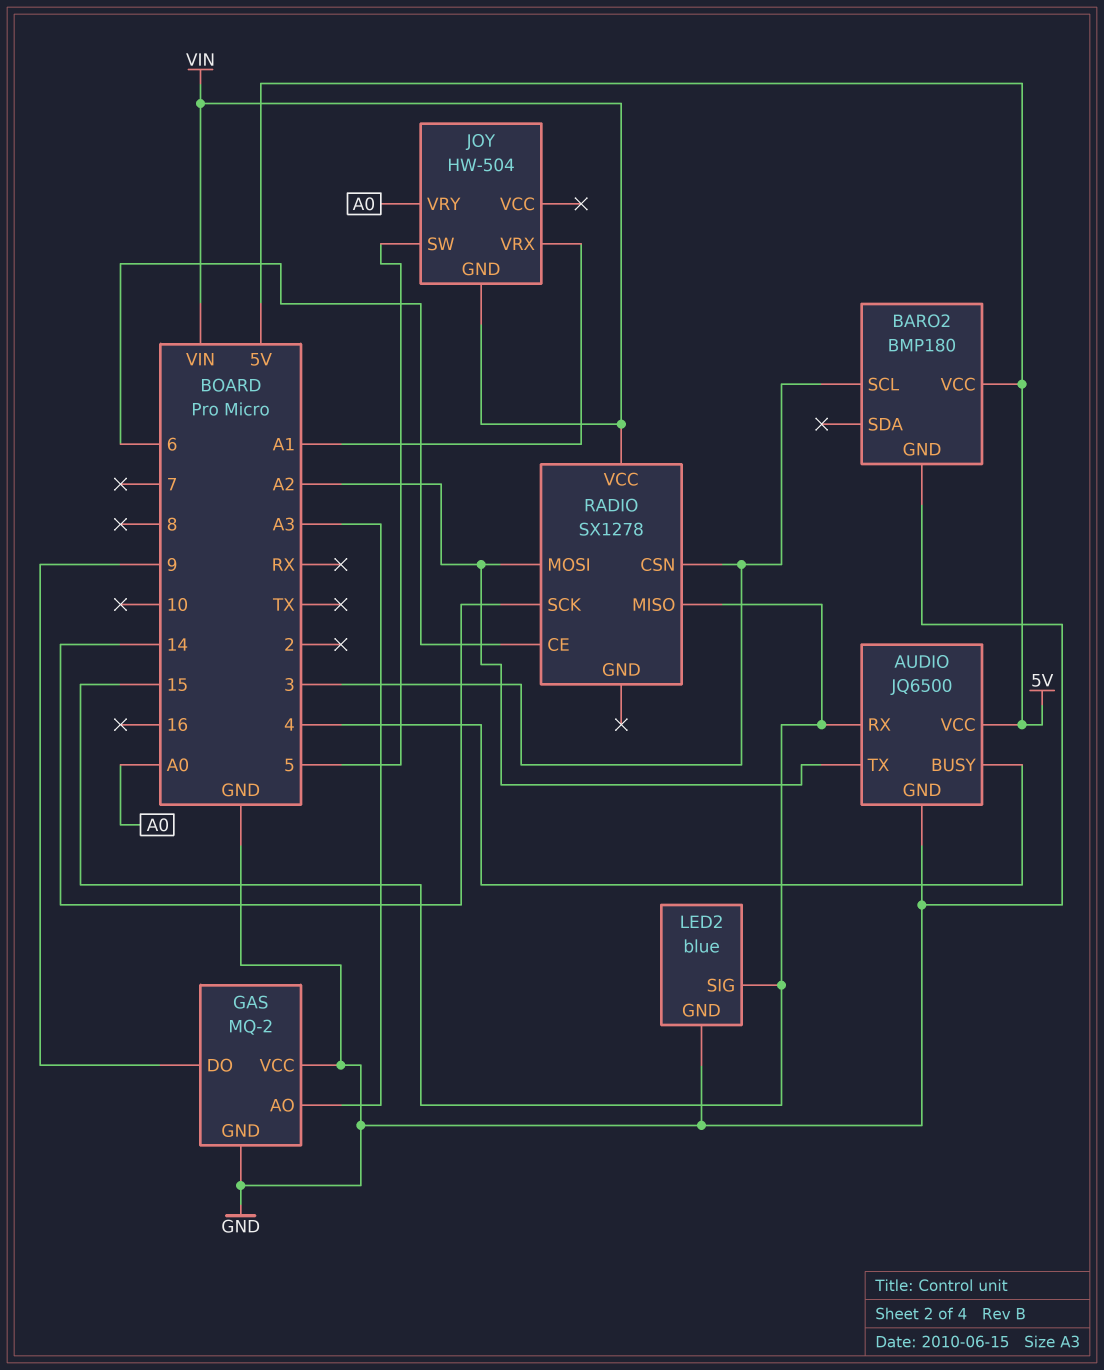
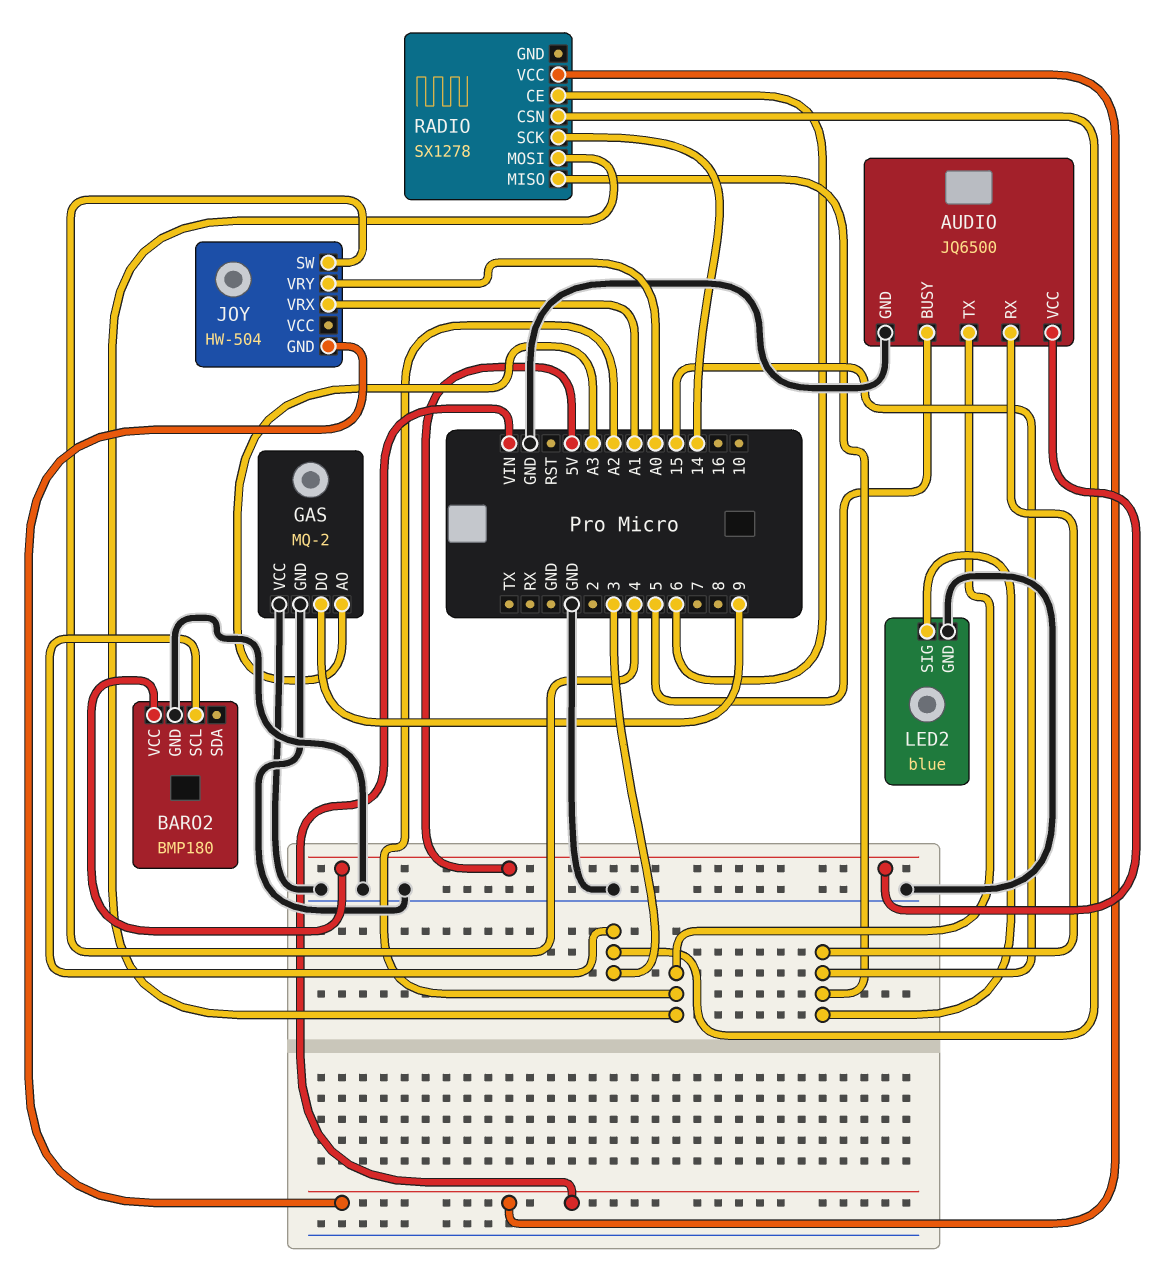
AUDIO pin BUSY: 4 -> 5
JOY pin SW: 5 -> 4

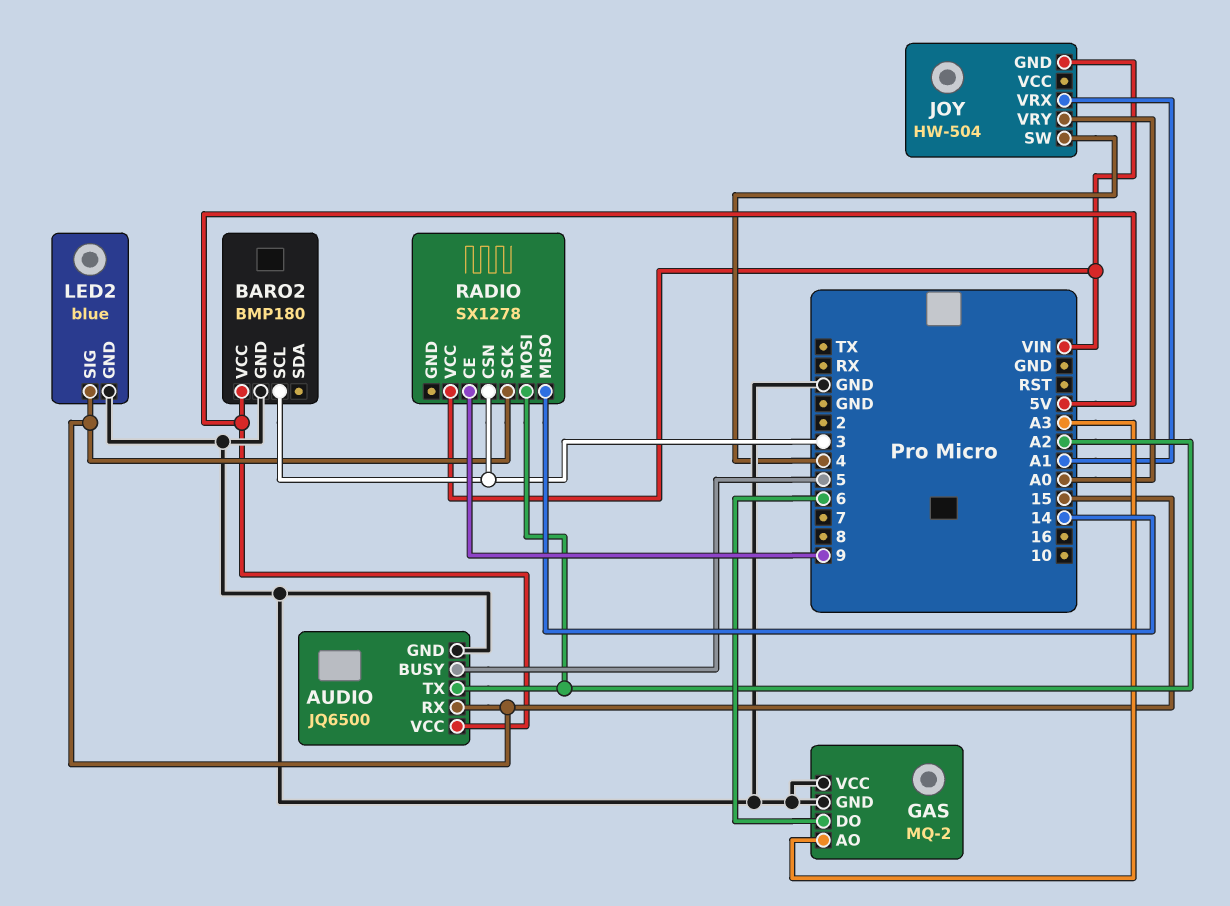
GAS pin DO: 9 -> 6
RADIO pin CE: 6 -> 9
RADIO pin MISO: 15 -> 14
RADIO pin SCK: 14 -> 15

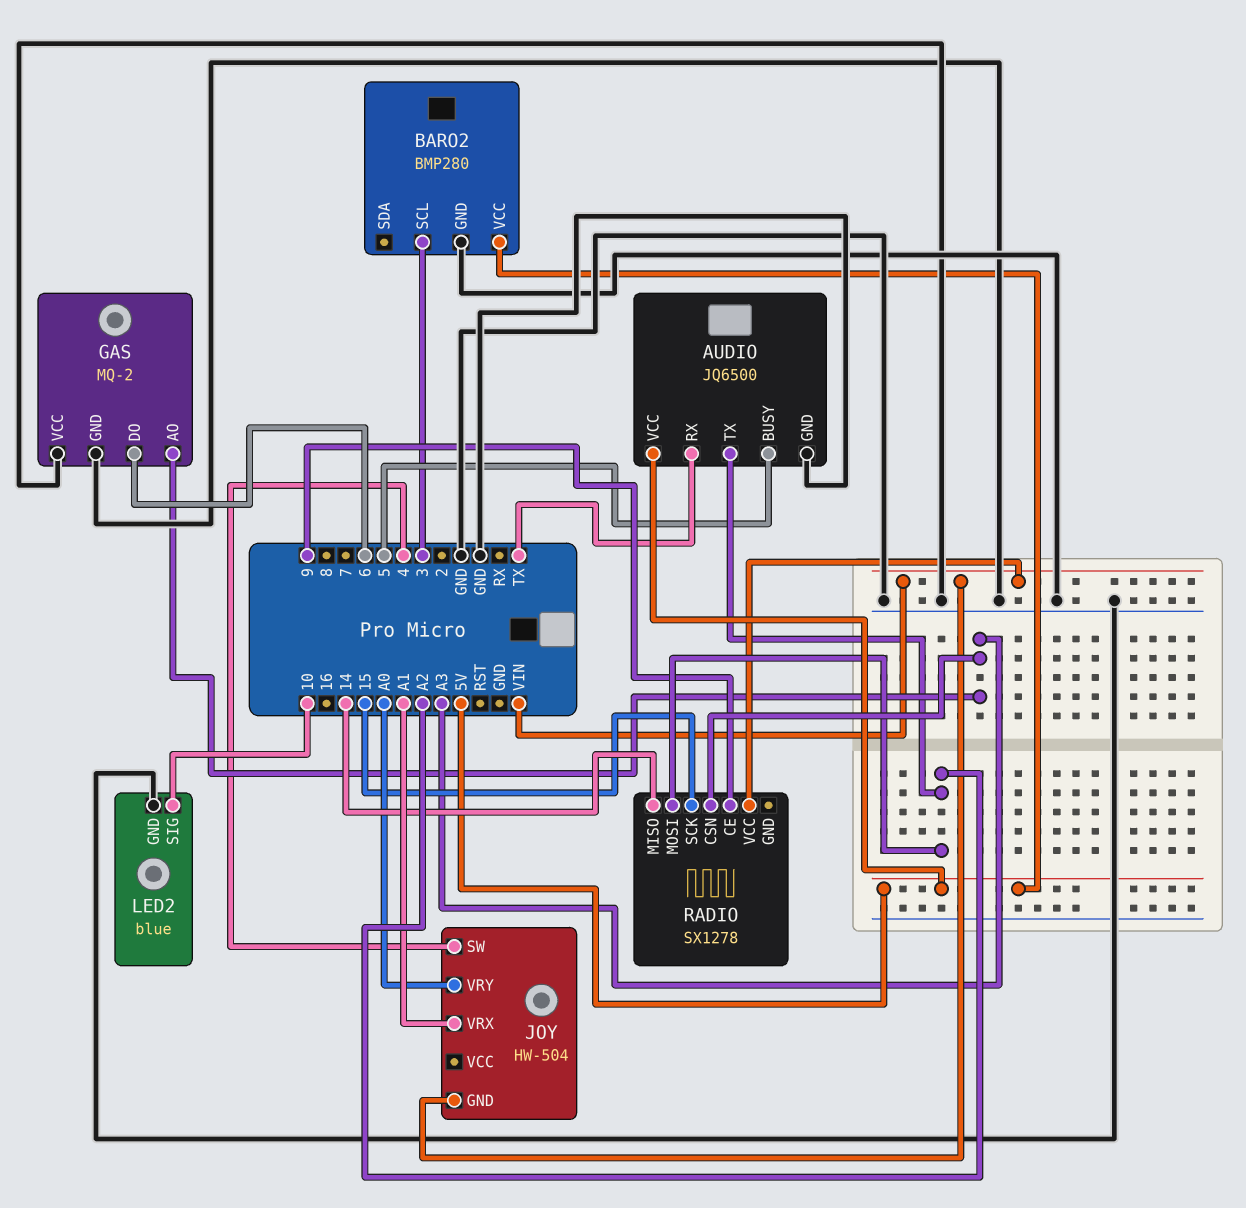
AUDIO pin RX: 15 -> TX
BARO2: BMP180 -> BMP280
LED2 pin SIG: 15 -> 10
RADIO pin CSN: 3 -> A3

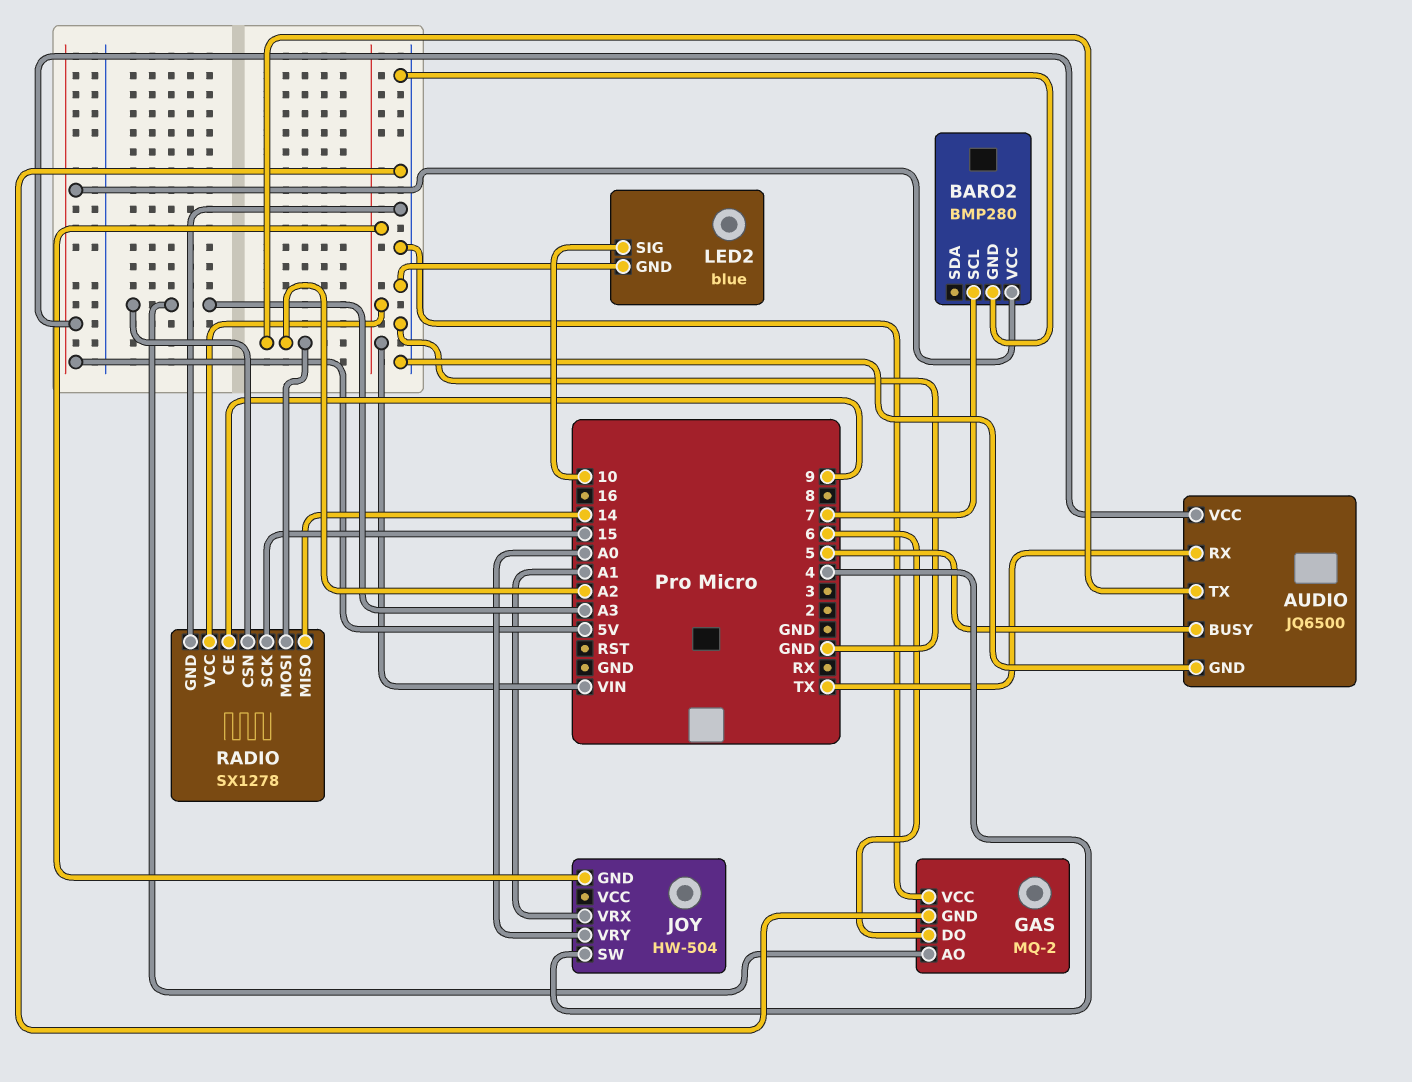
BARO2 pin SCL: 3 -> 7
RADIO pin GND: none -> GND

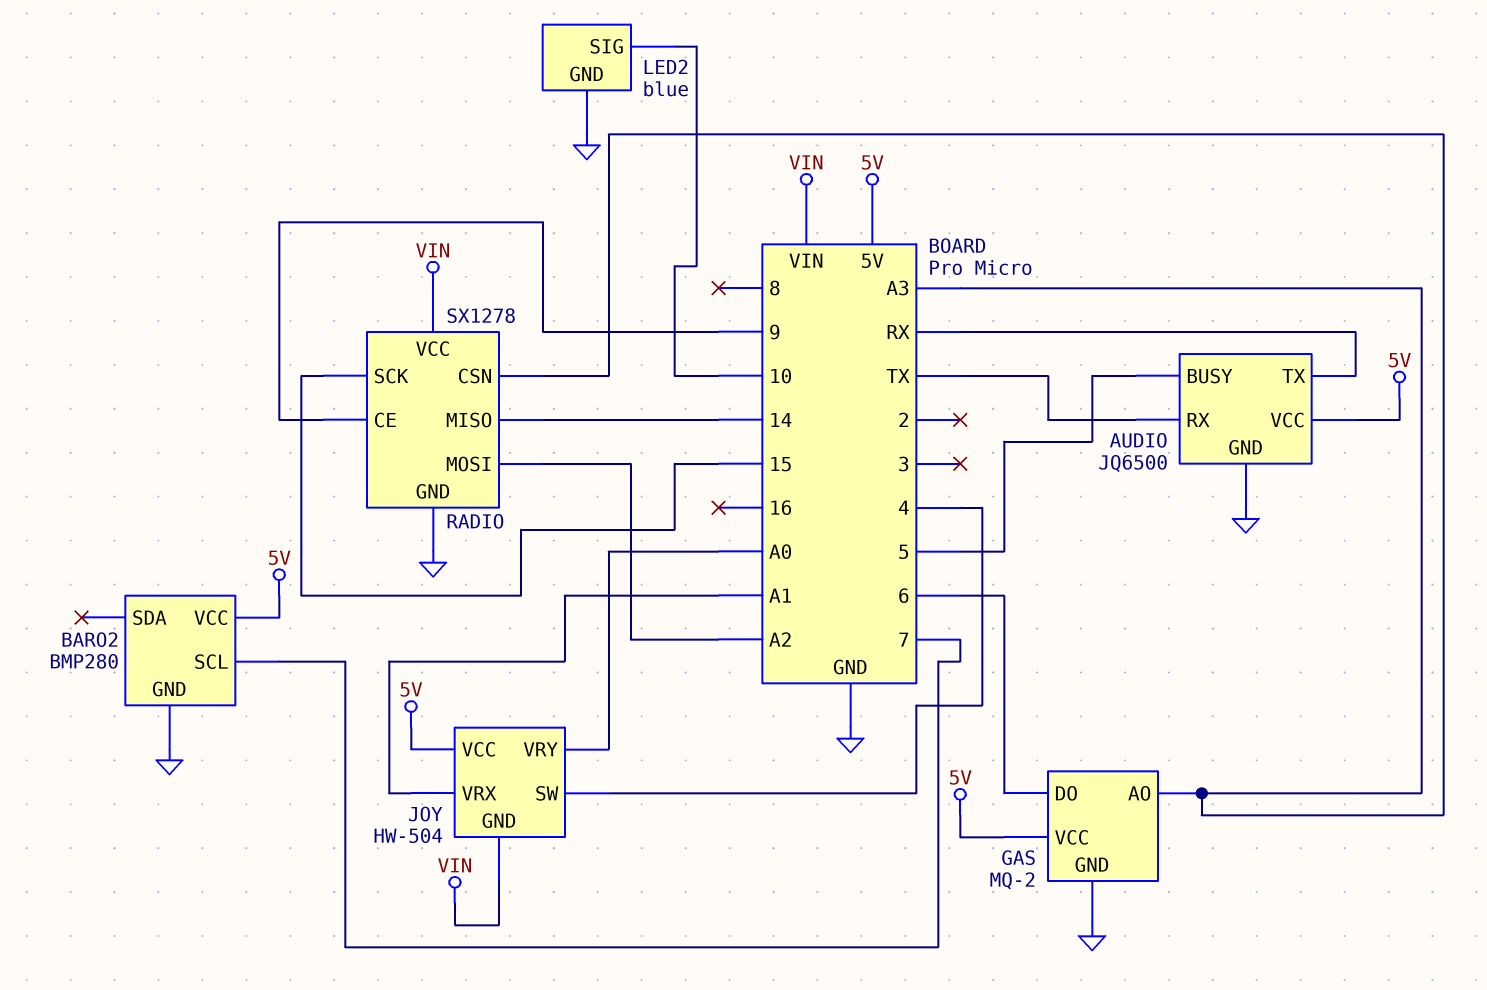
AUDIO pin TX: A2 -> RX
GAS pin VCC: GND -> 5V
JOY pin VCC: none -> 5V

